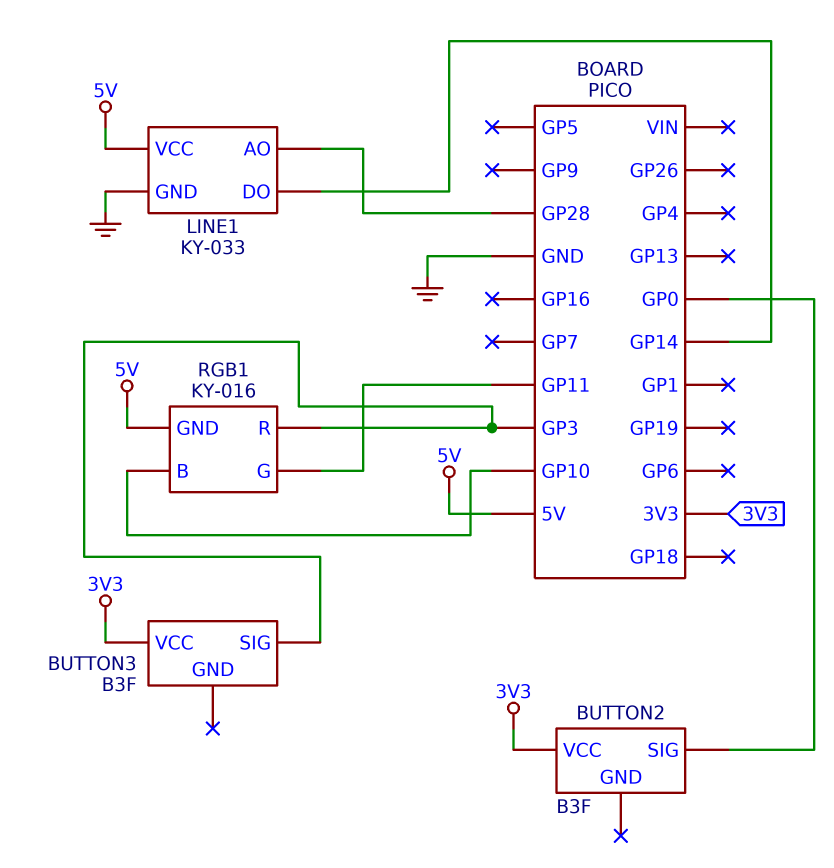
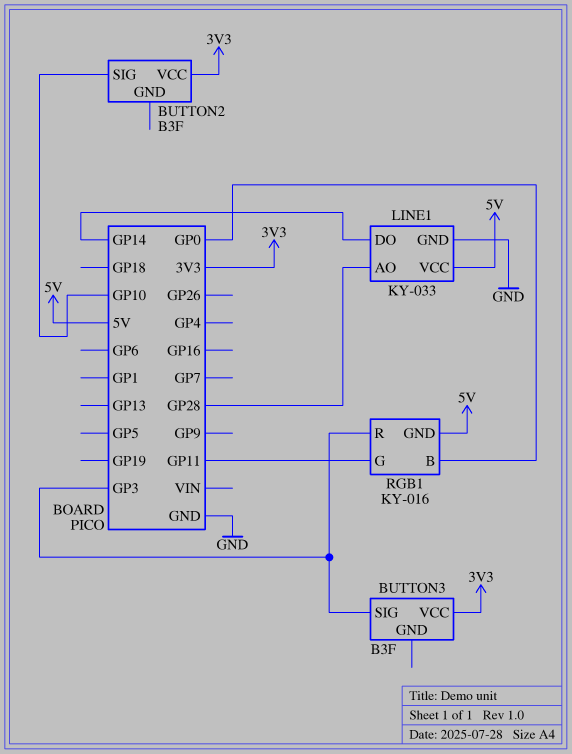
BUTTON2 pin SIG: GP0 -> GP10
RGB1 pin B: GP10 -> GP0

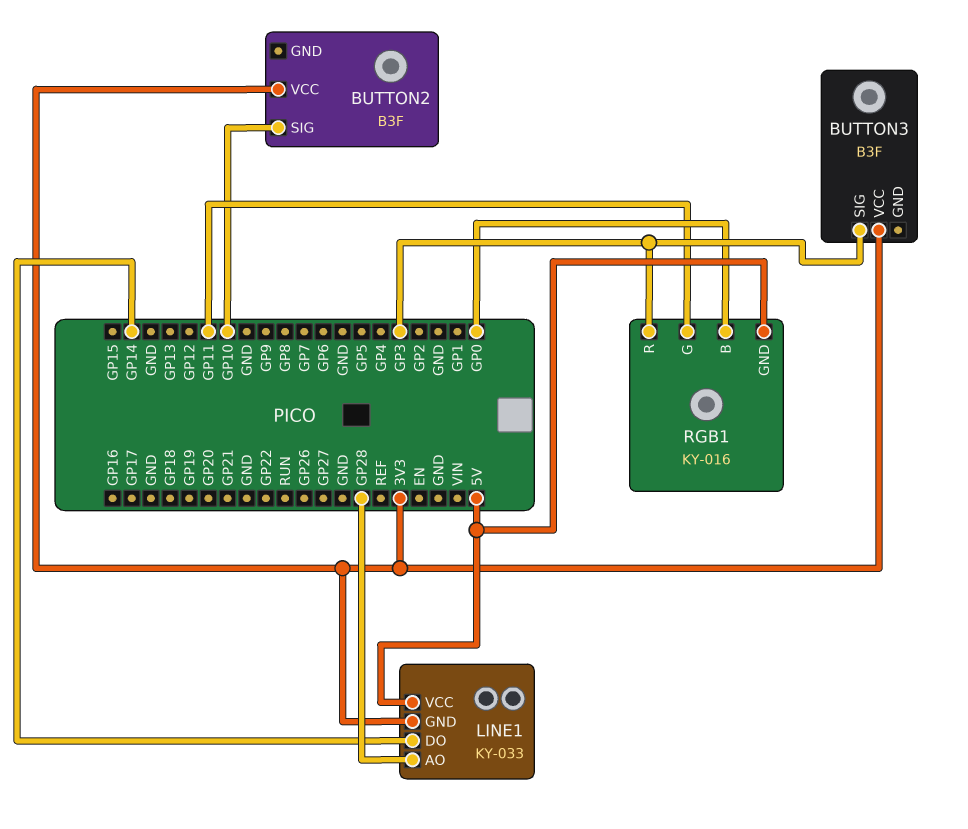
LINE1 pin GND: GND -> 3V3

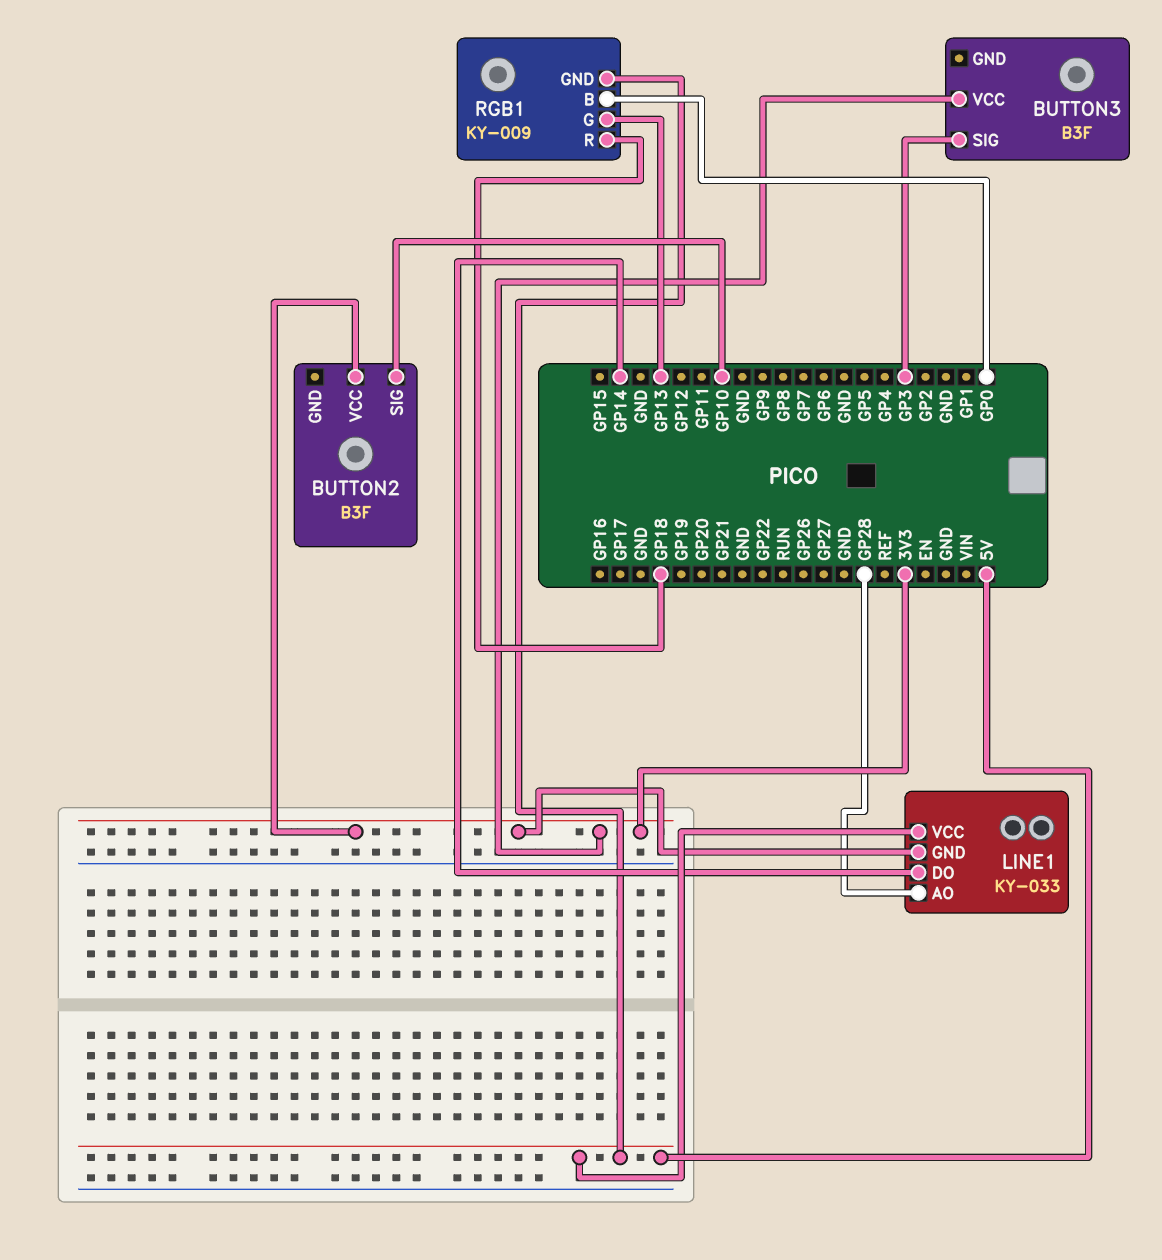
RGB1: KY-016 -> KY-009
RGB1 pin G: GP11 -> GP13
RGB1 pin R: GP3 -> GP18

